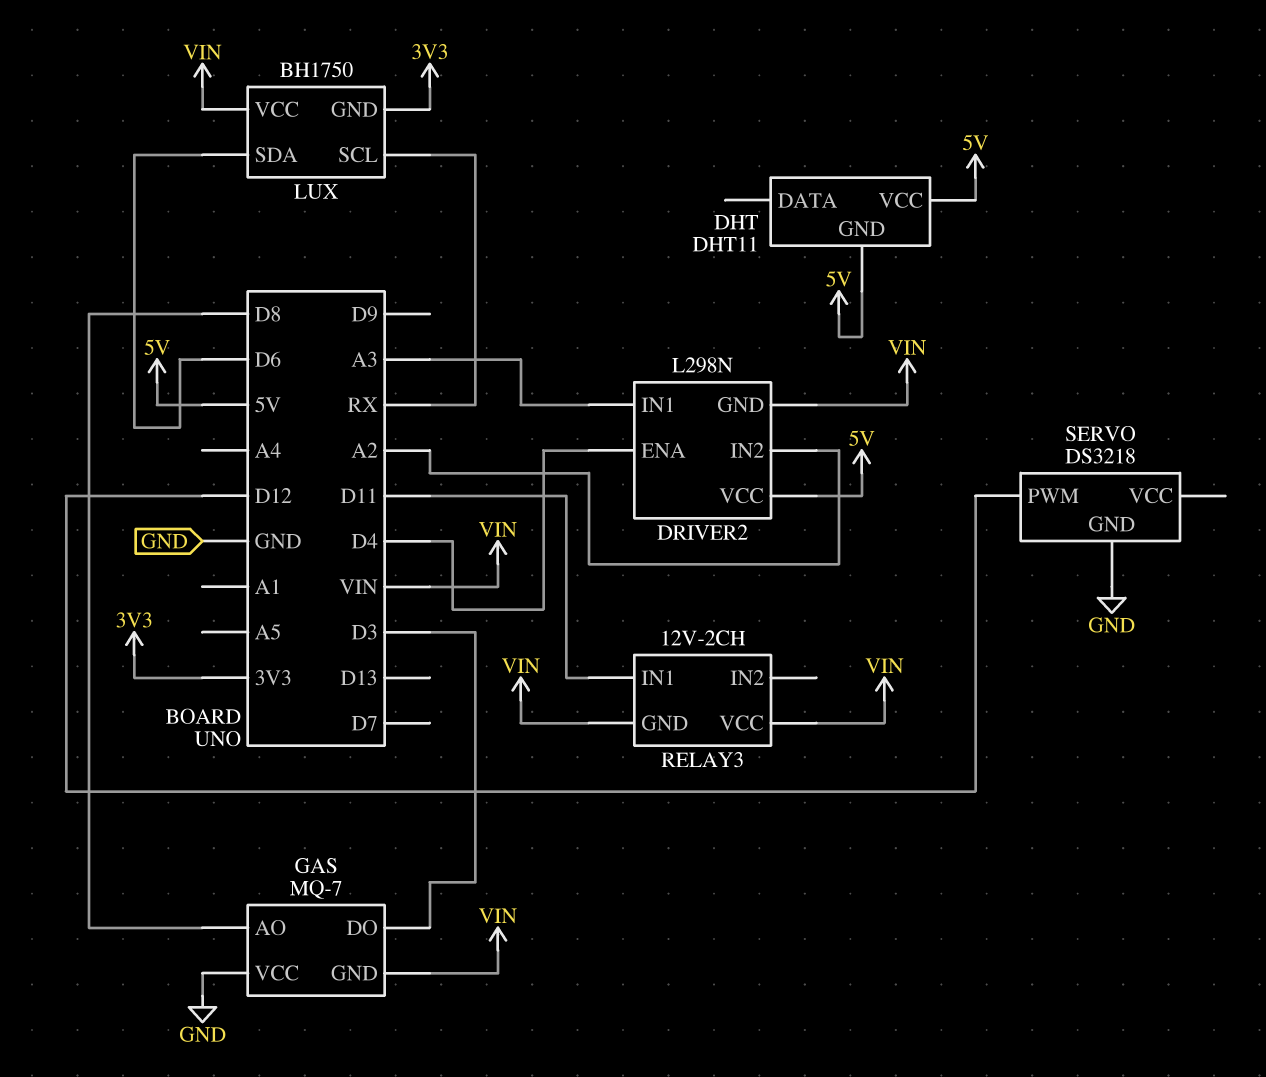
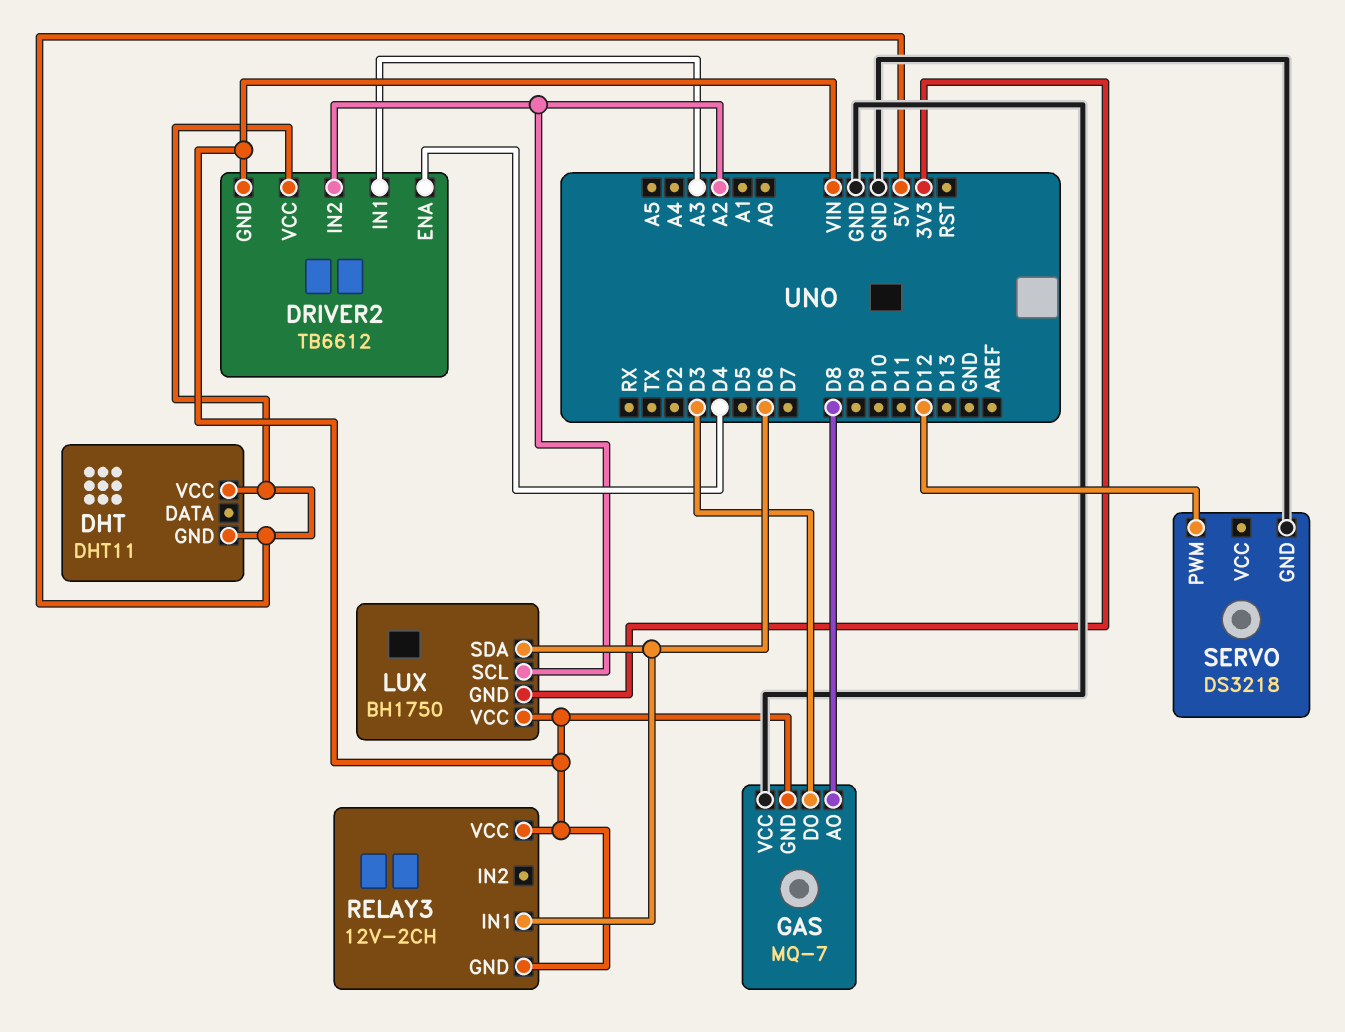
DRIVER2: L298N -> TB6612
LUX pin SCL: RX -> A2
RELAY3 pin IN1: D11 -> D6

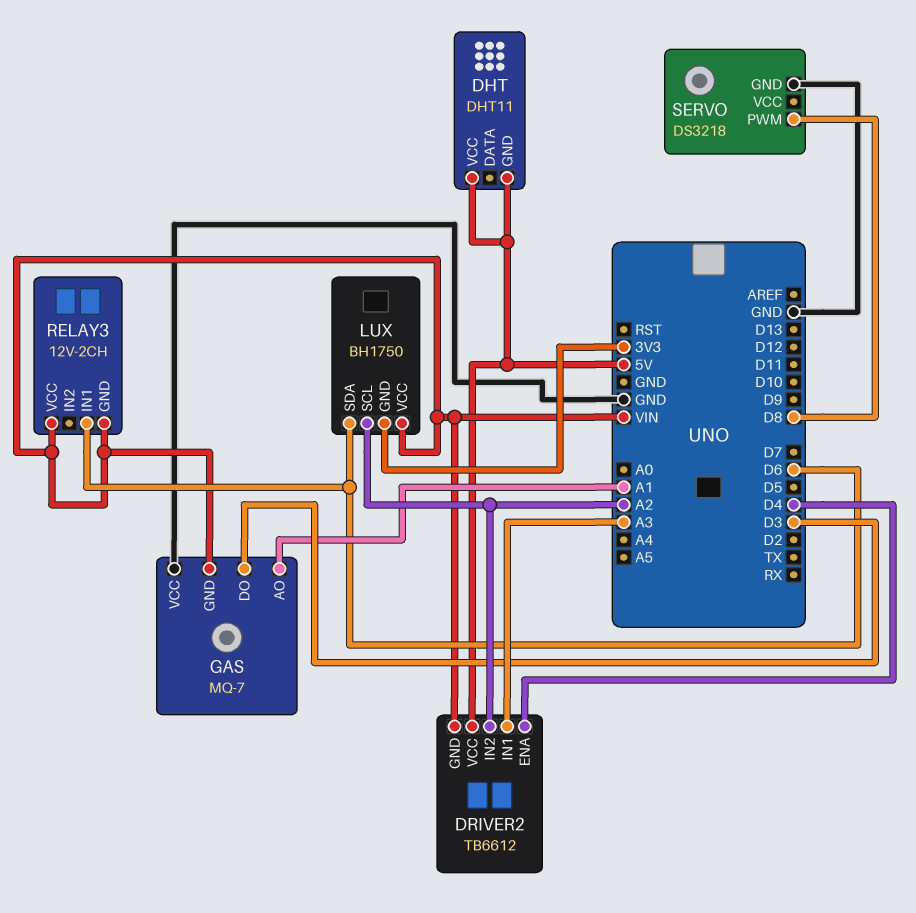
GAS pin AO: D8 -> A1
SERVO pin PWM: D12 -> D8

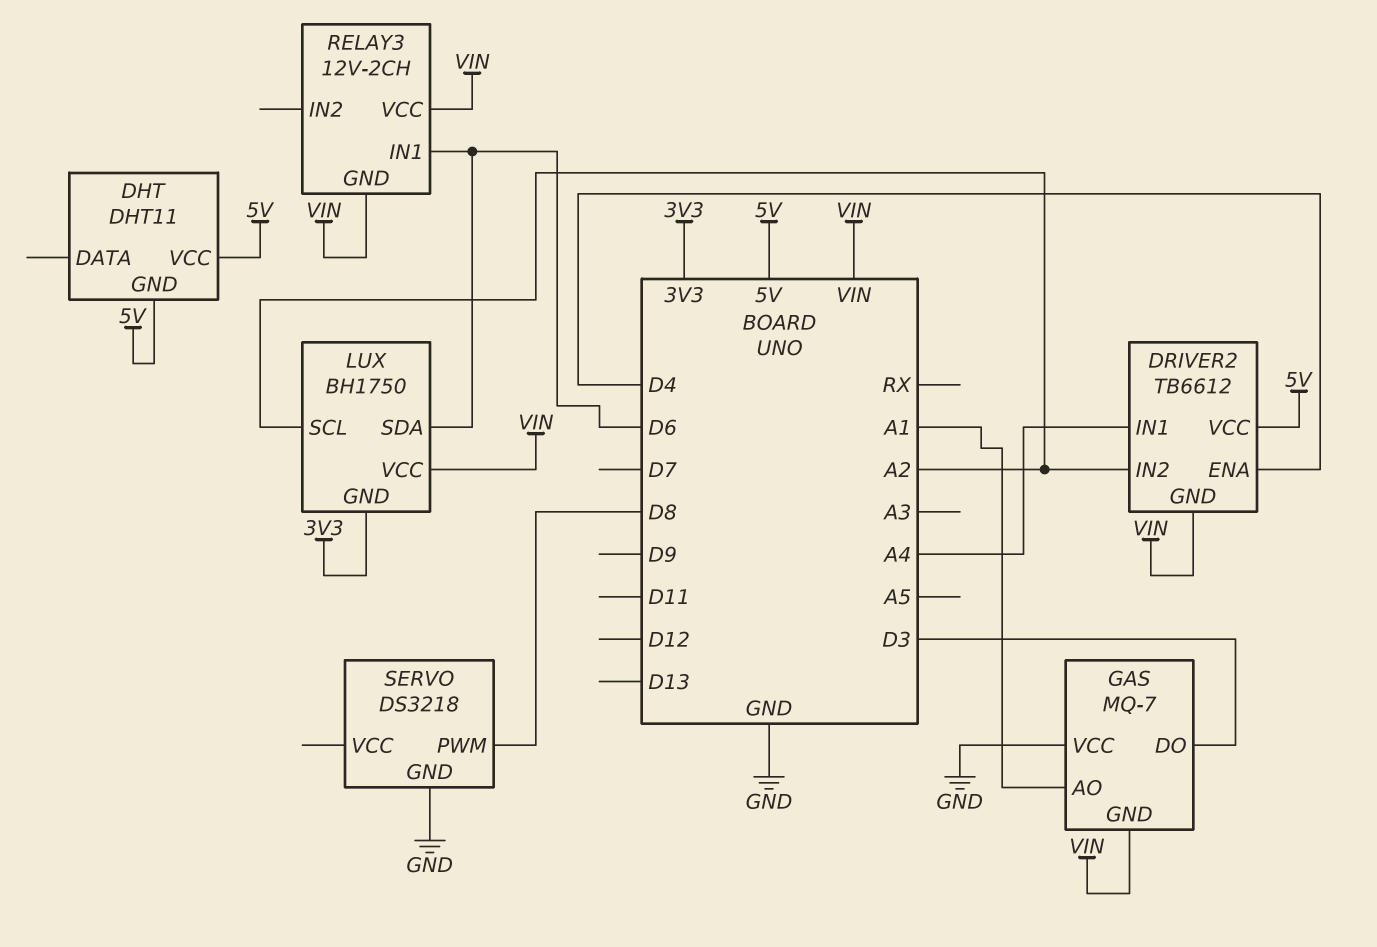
DRIVER2 pin IN1: A3 -> A4

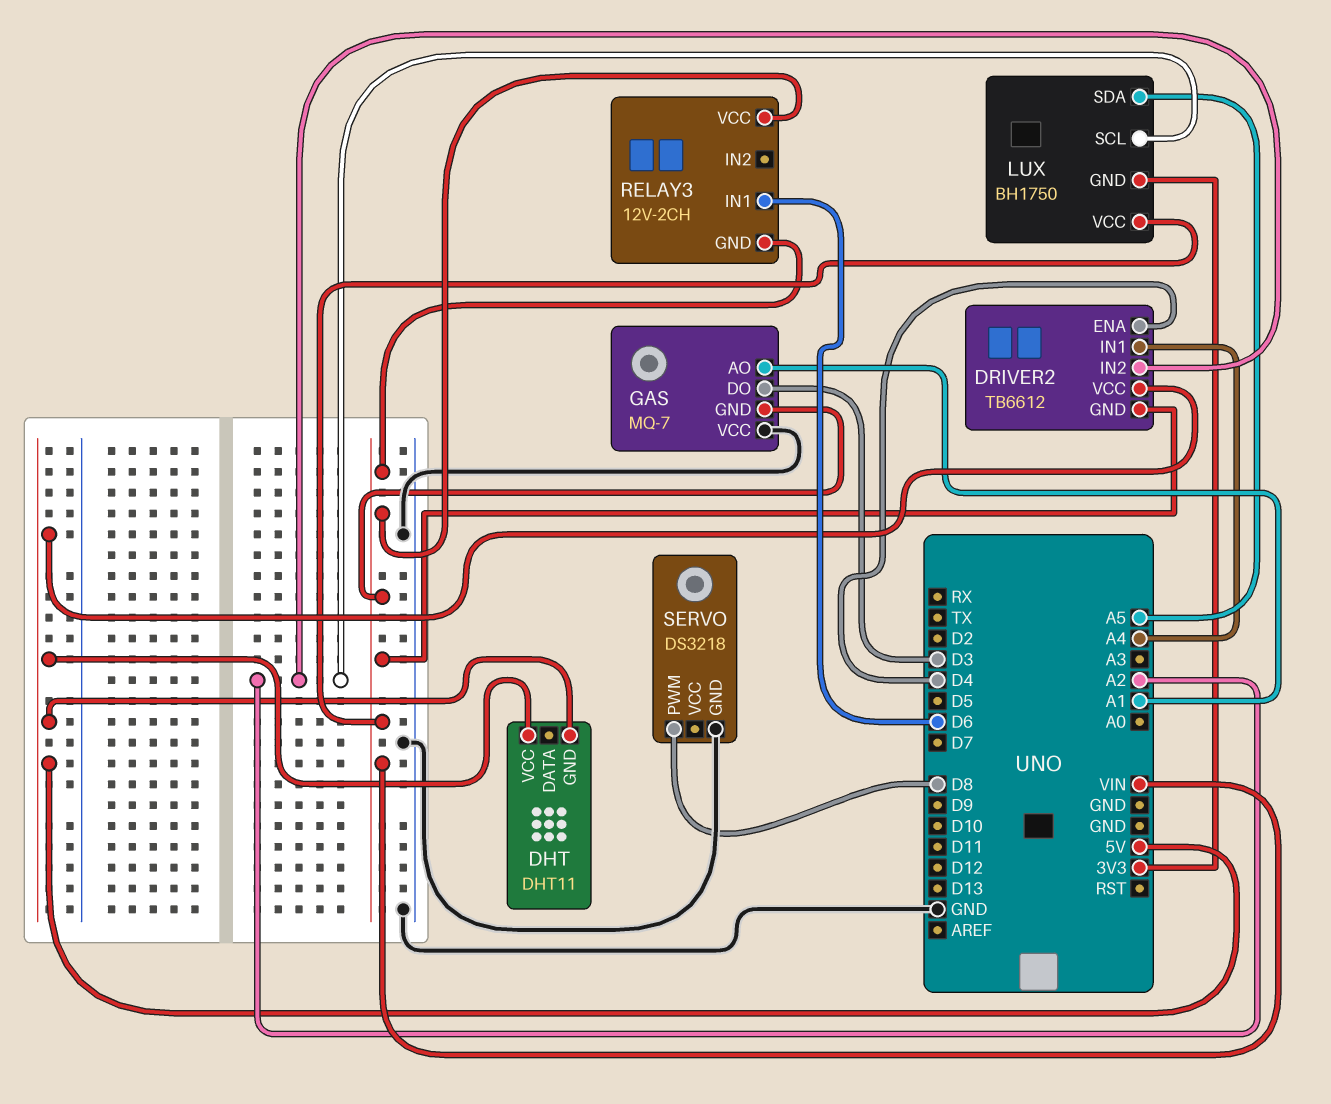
LUX pin SDA: D6 -> A5

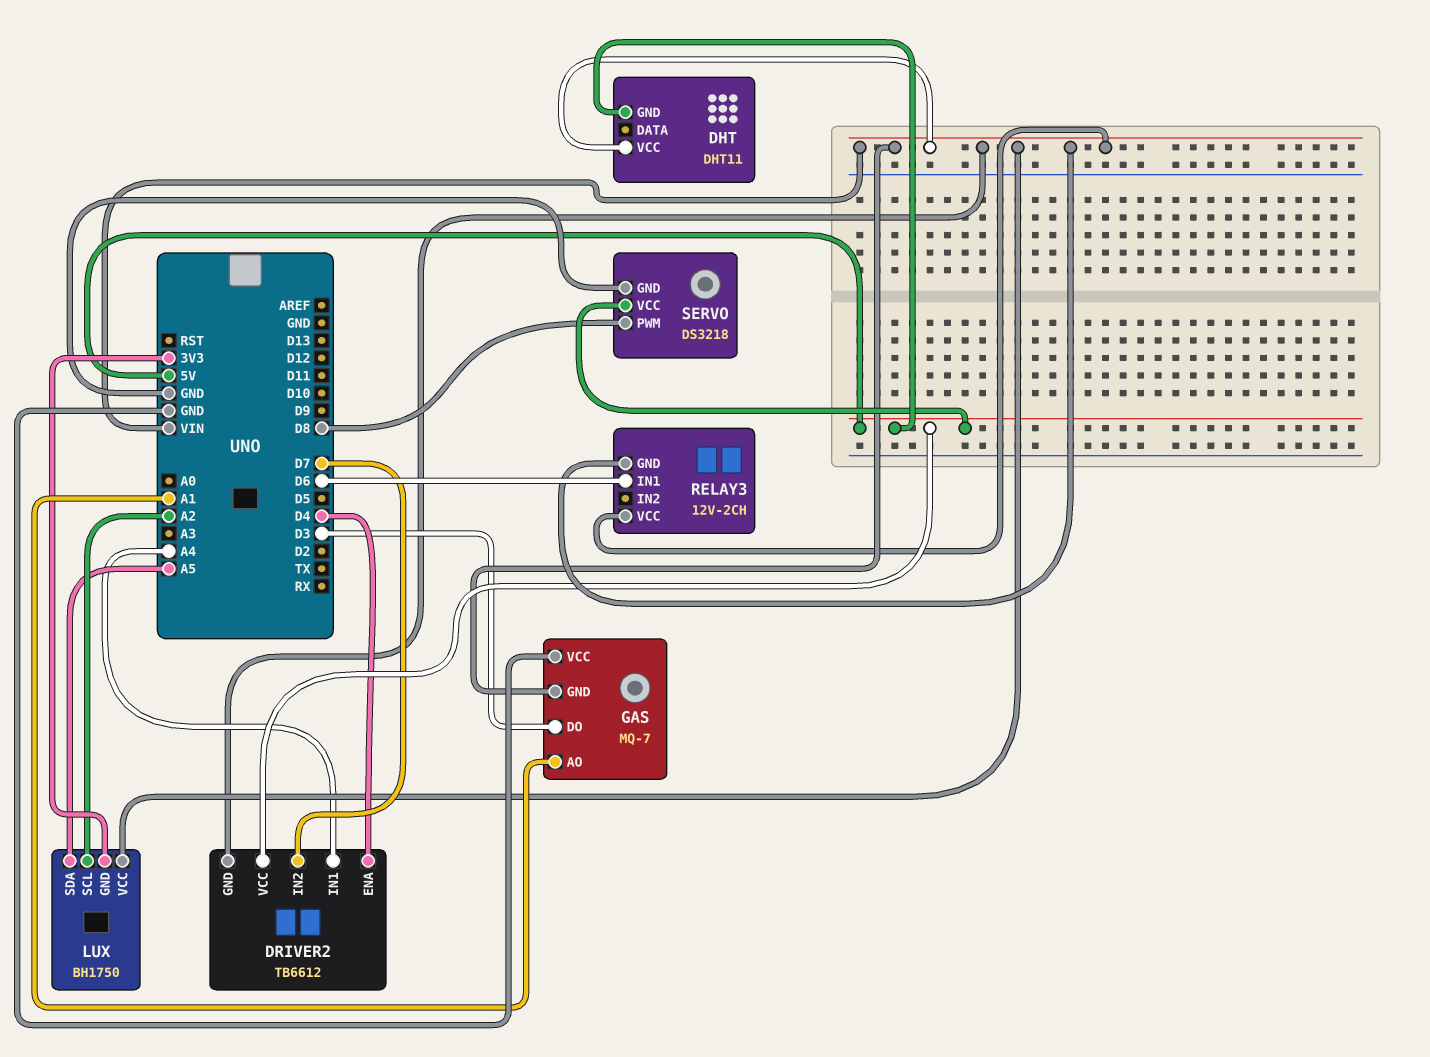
DHT pin VCC: 5V -> VIN
DRIVER2 pin IN2: A2 -> D7
SERVO pin VCC: none -> 5V

